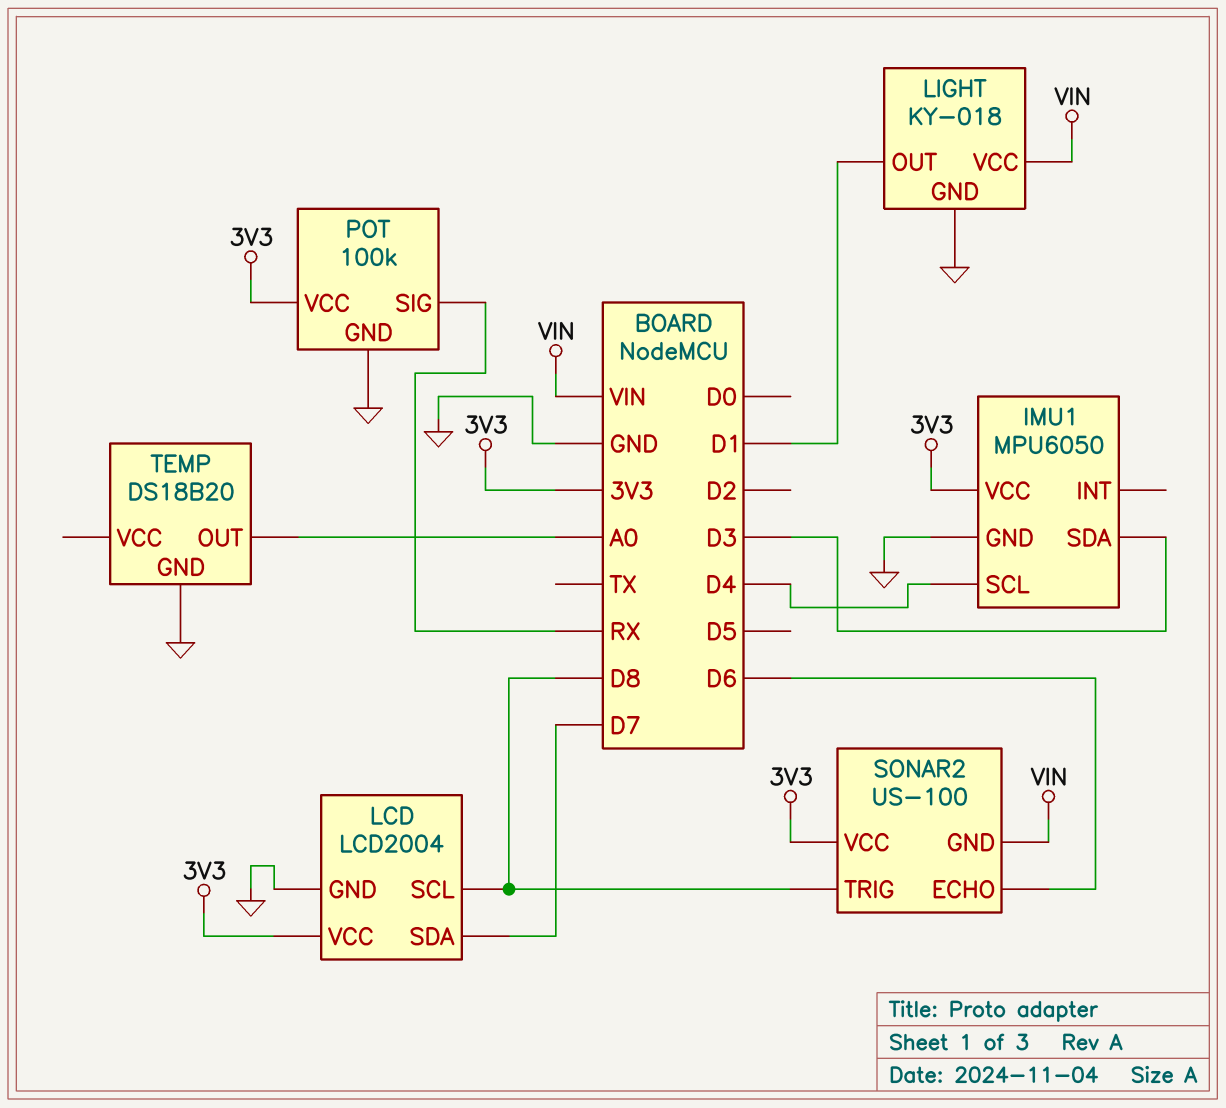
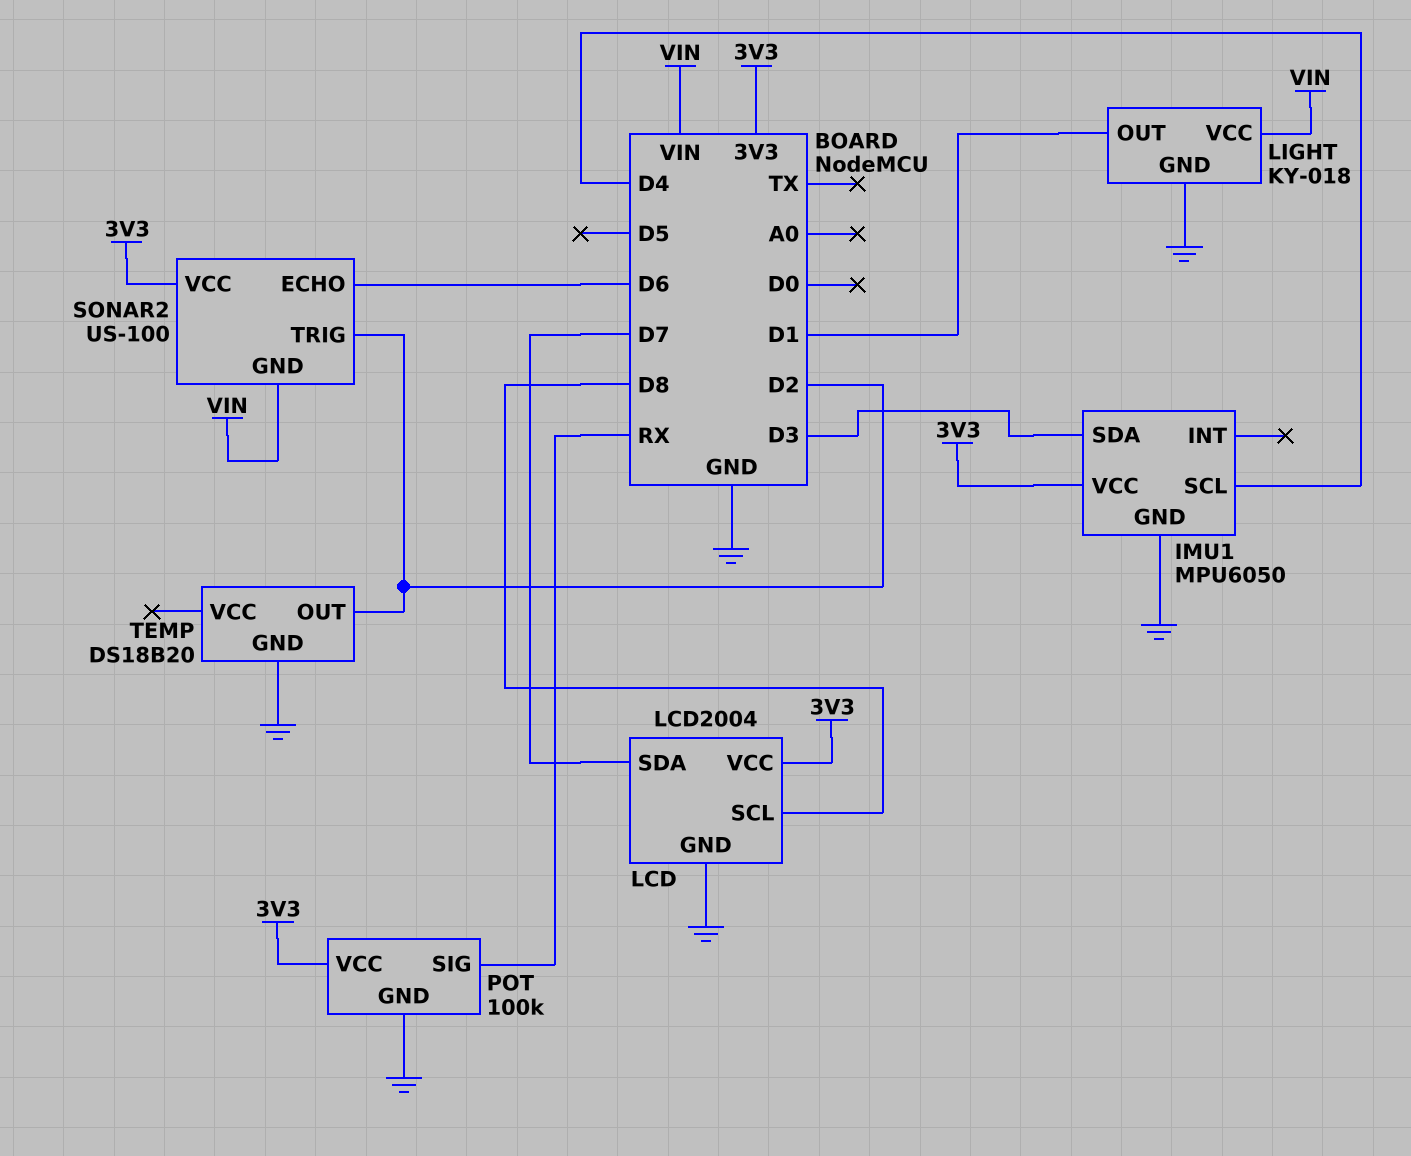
SONAR2 pin TRIG: D8 -> D2
TEMP pin OUT: A0 -> D2

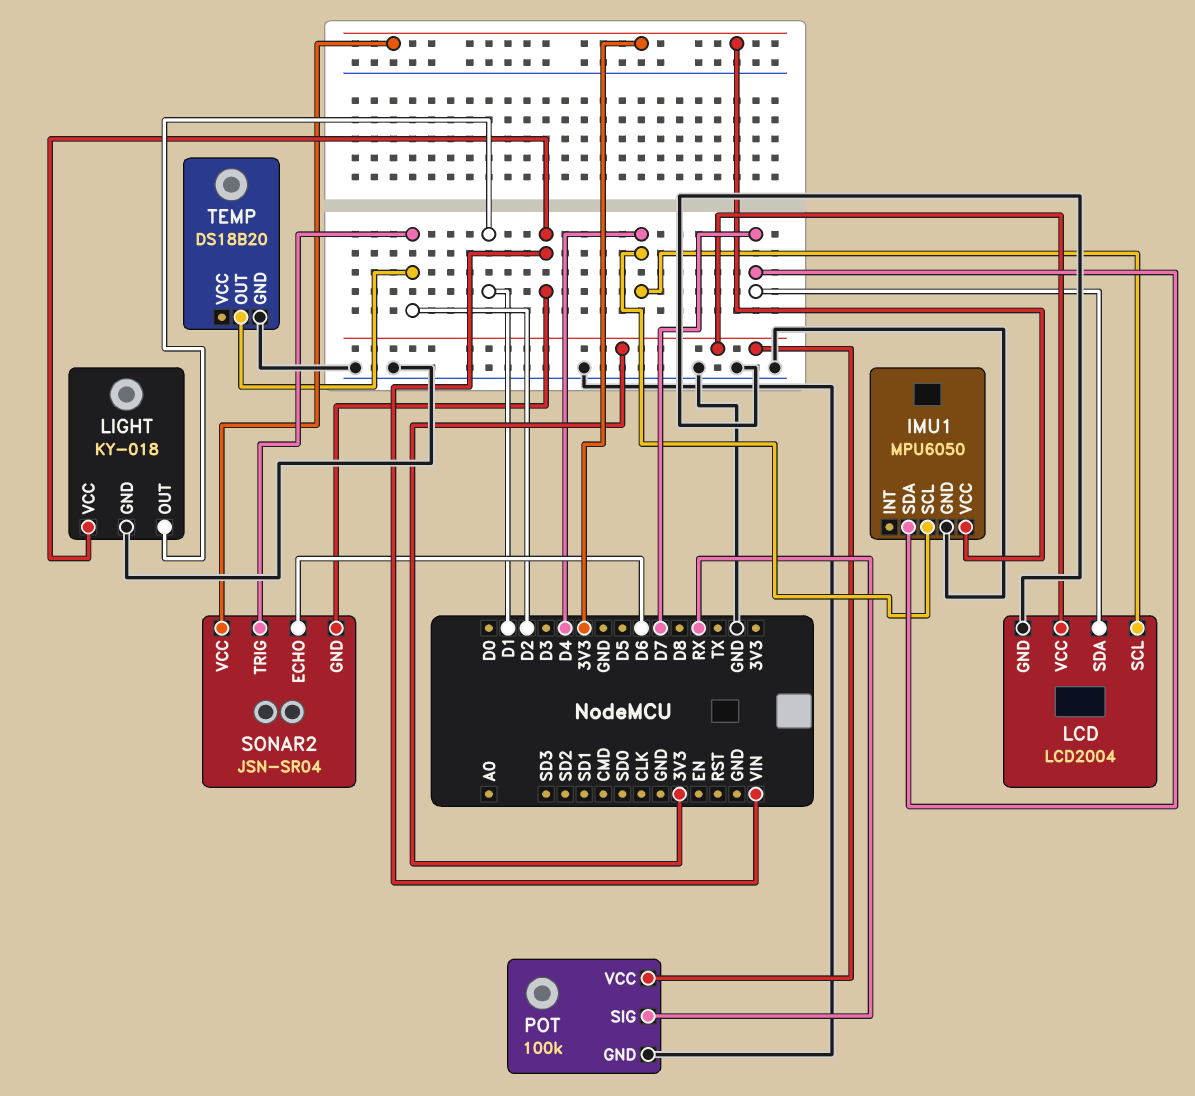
IMU1 pin SDA: D3 -> D7
LCD pin SCL: D8 -> D4
SONAR2: US-100 -> JSN-SR04

